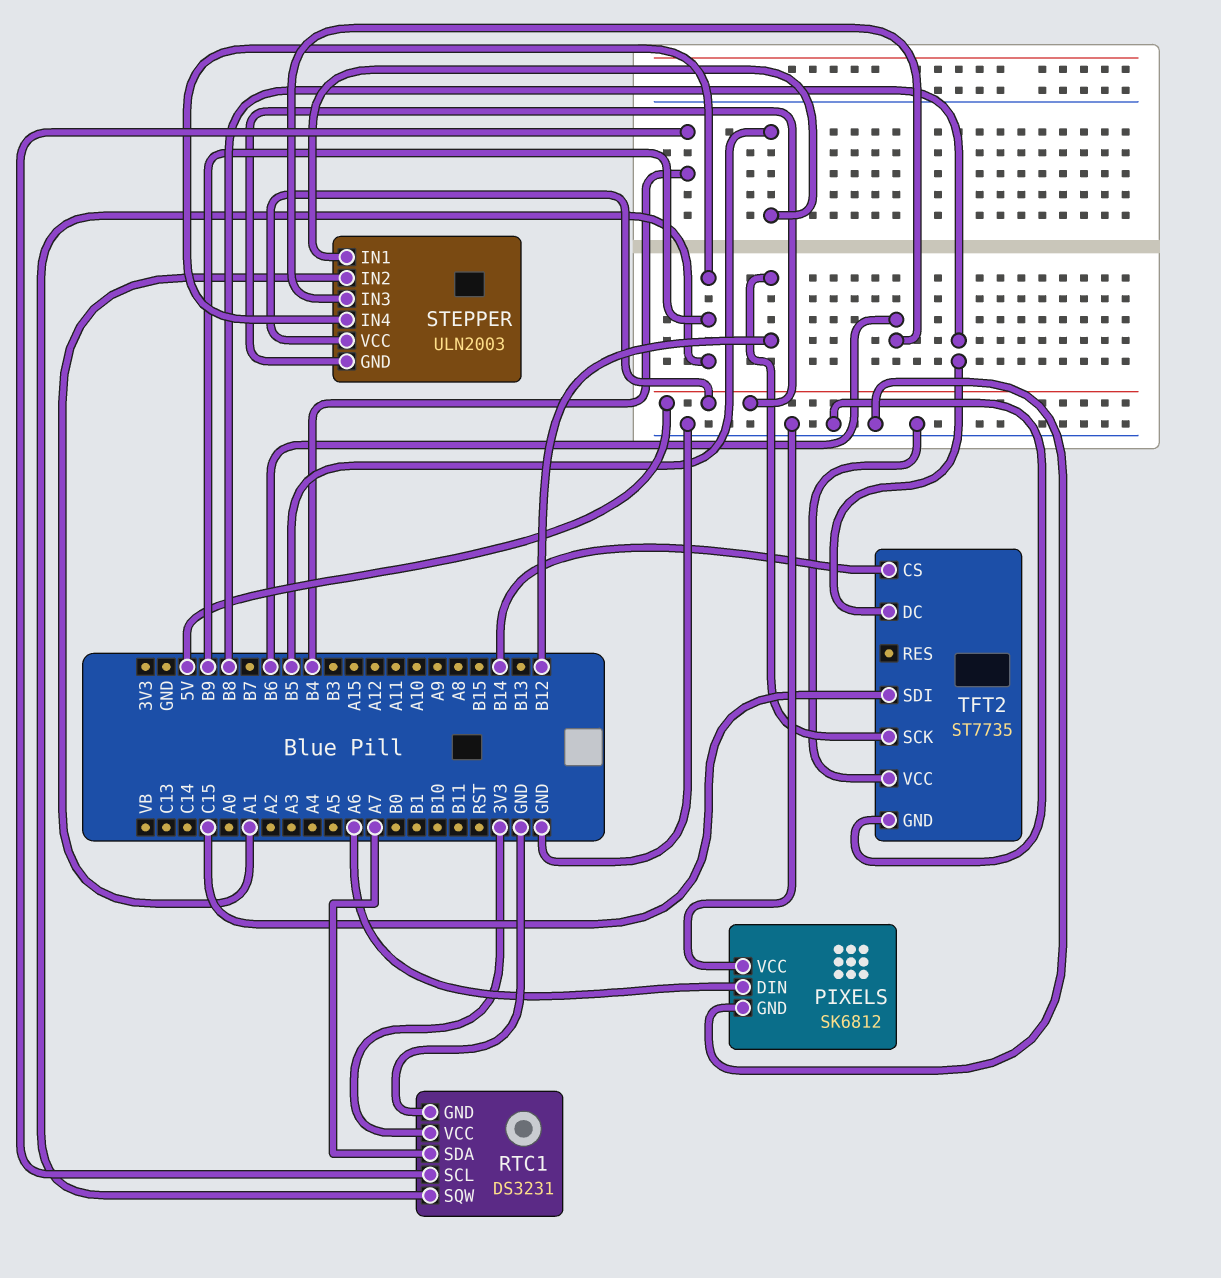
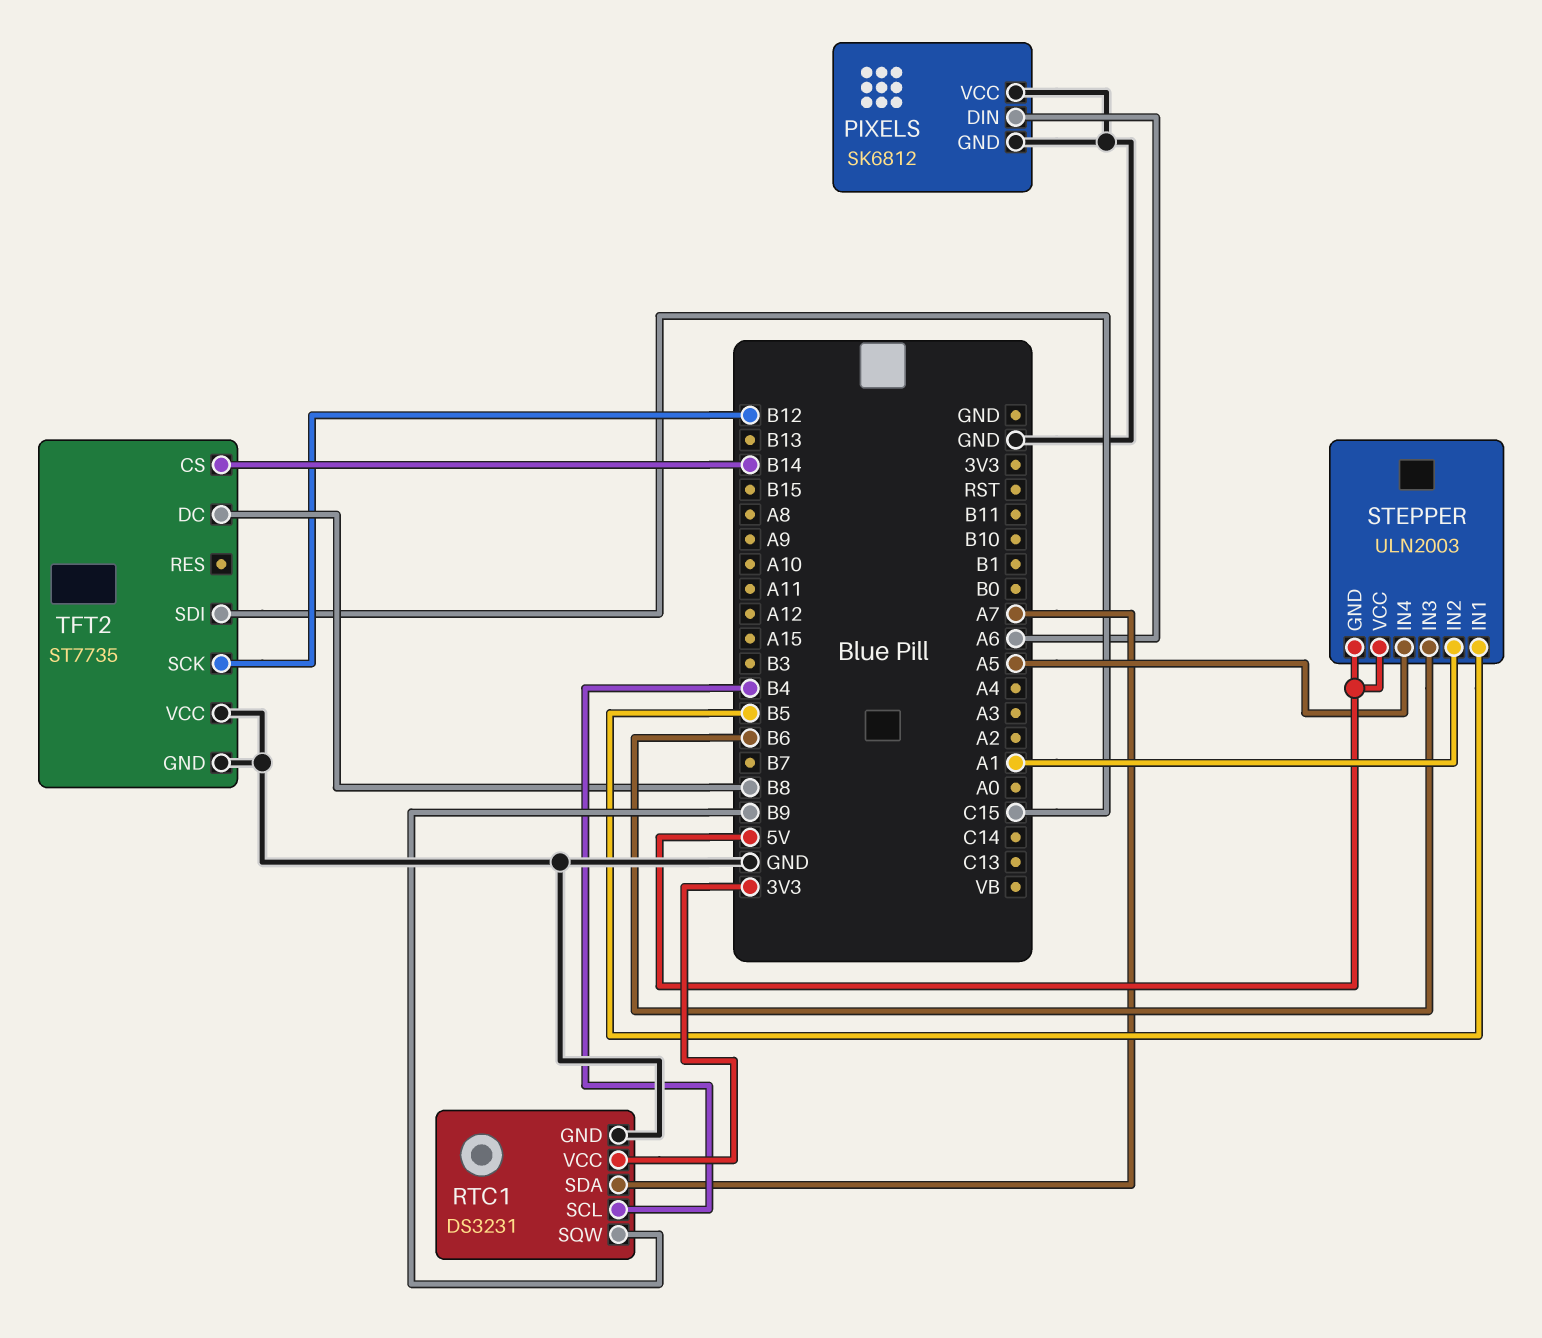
STEPPER pin IN4: B9 -> A5

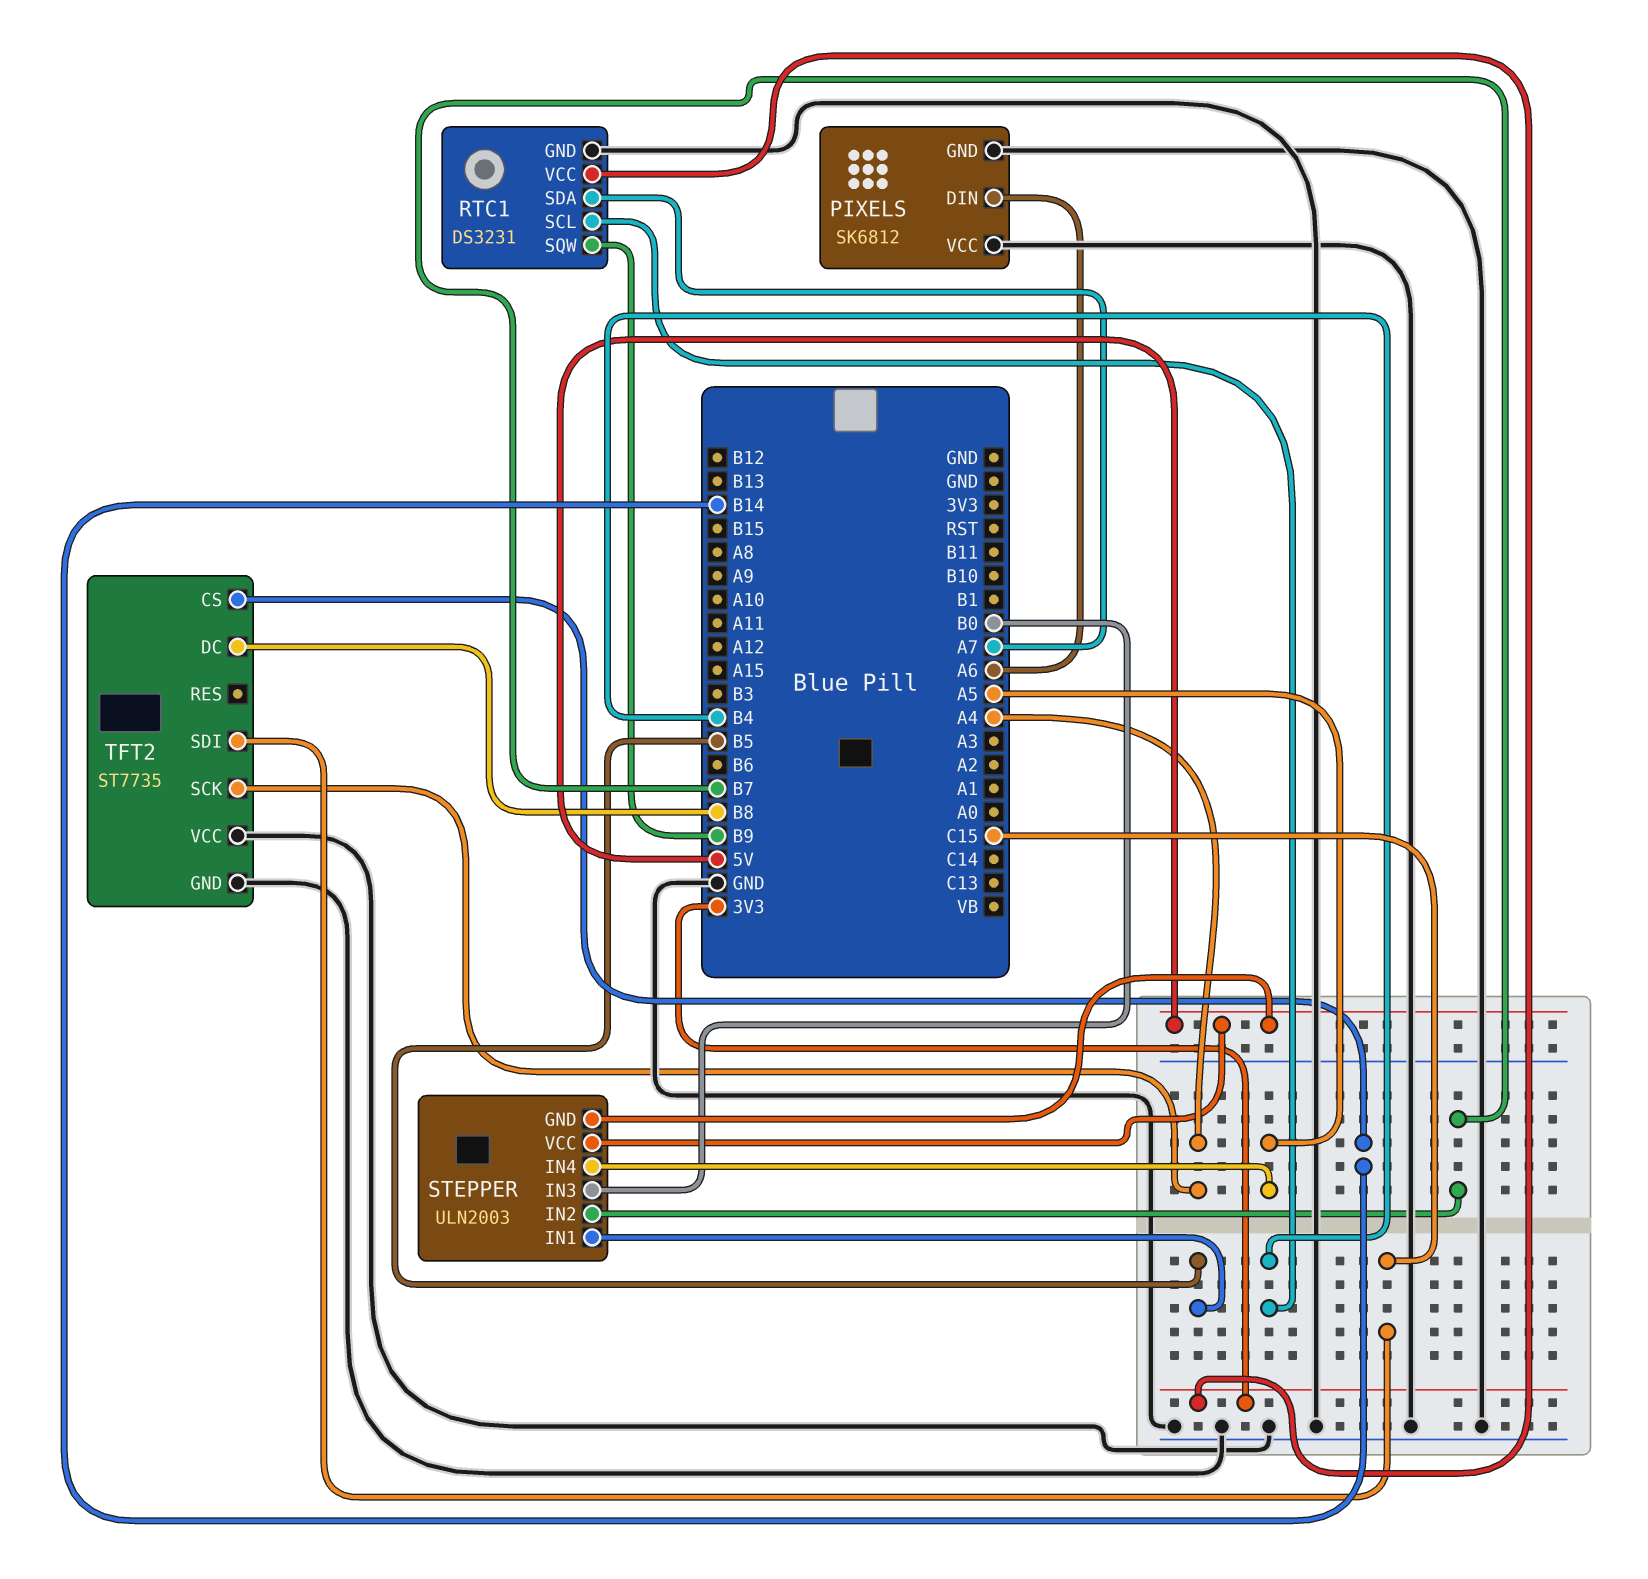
STEPPER pin IN2: A1 -> B7
STEPPER pin IN3: B6 -> B0
TFT2 pin SCK: B12 -> A4

